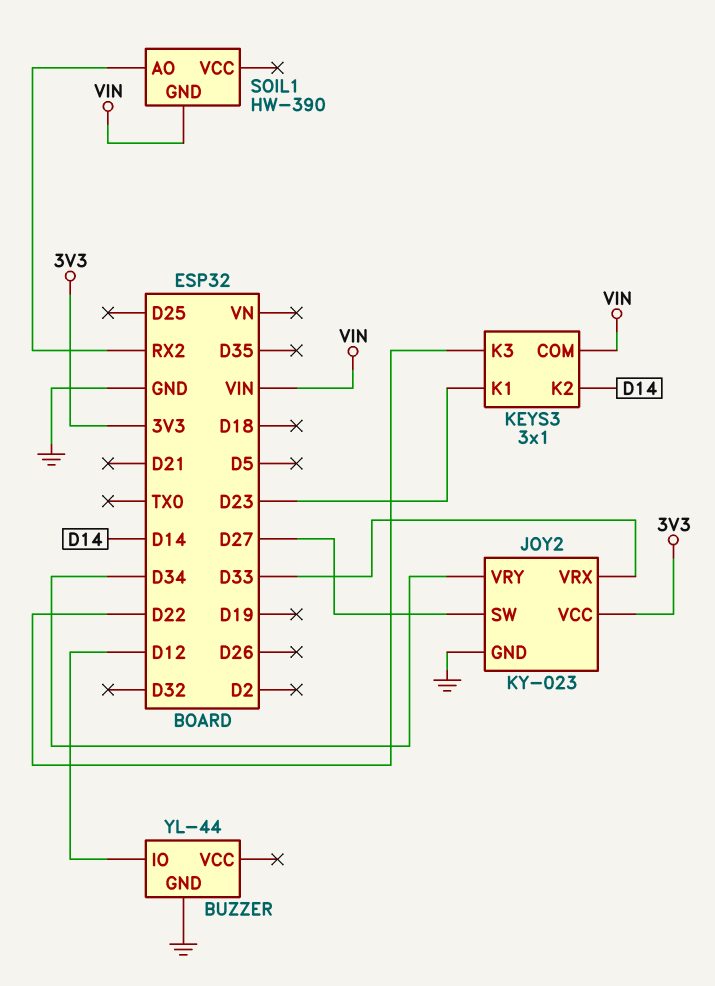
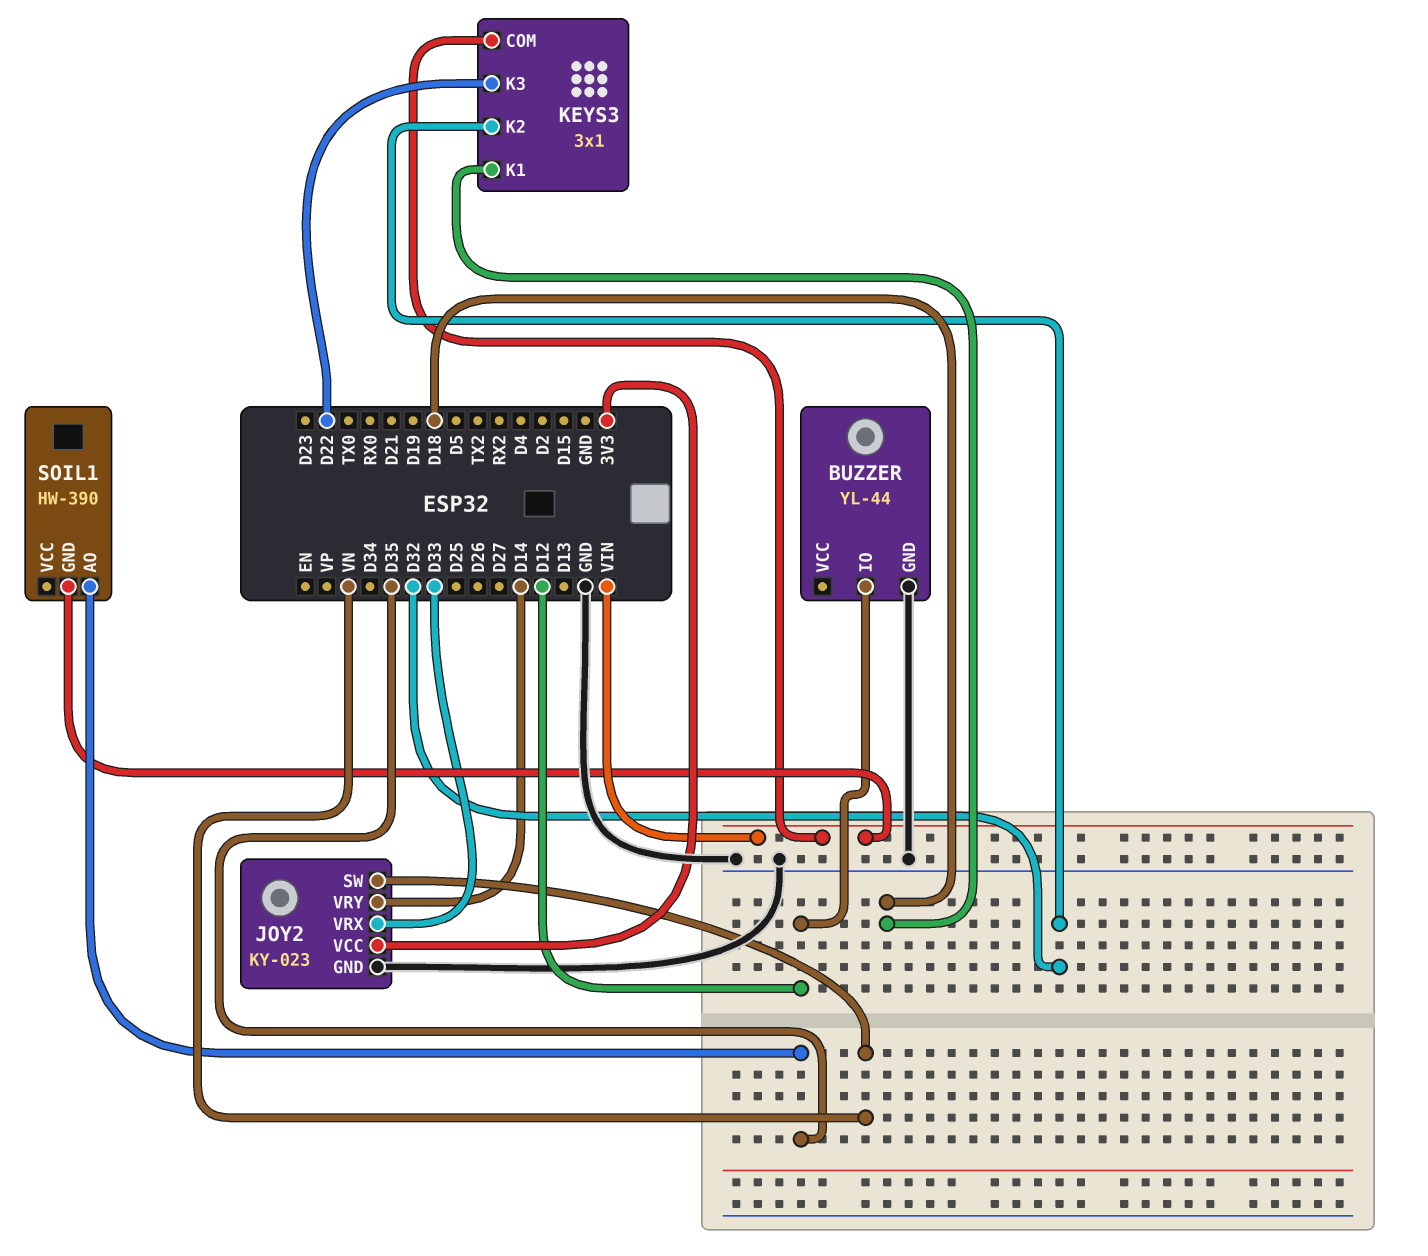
JOY2 pin SW: D27 -> VN
JOY2 pin VRY: D34 -> D14
KEYS3 pin K1: D23 -> D18
KEYS3 pin K2: D14 -> D32
SOIL1 pin AO: RX2 -> D35

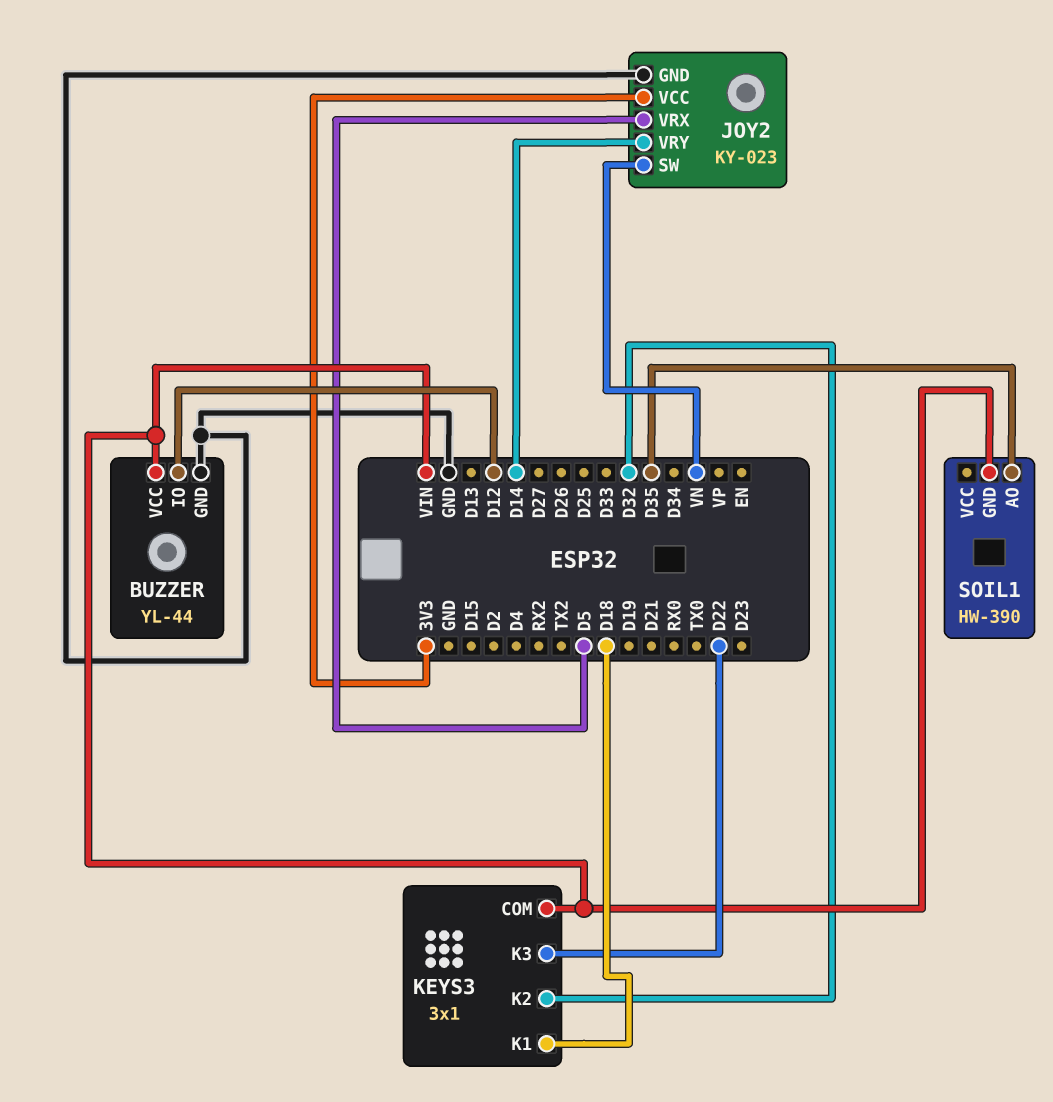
BUZZER pin VCC: none -> VIN
JOY2 pin VRX: D33 -> D5

